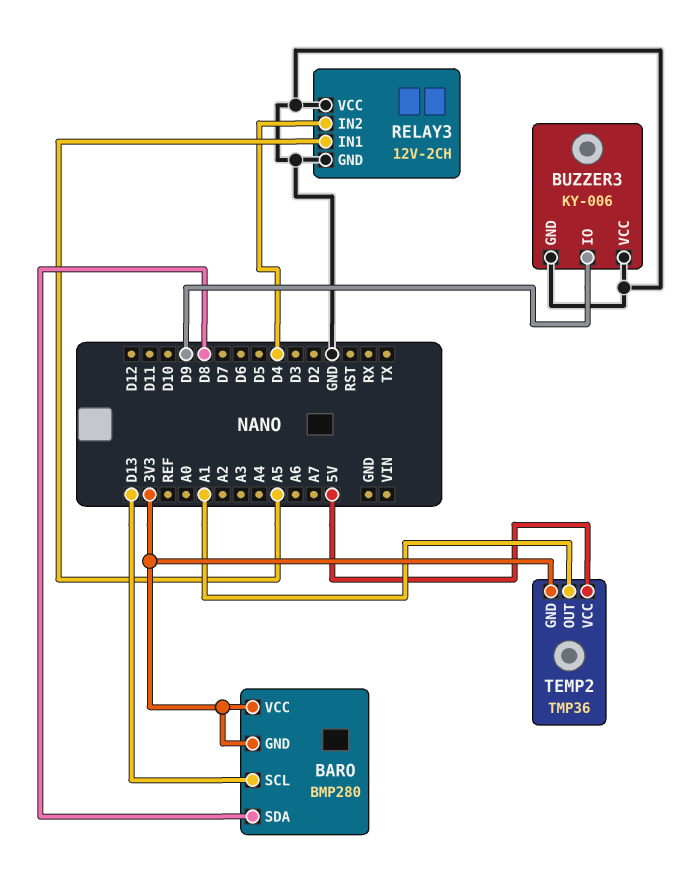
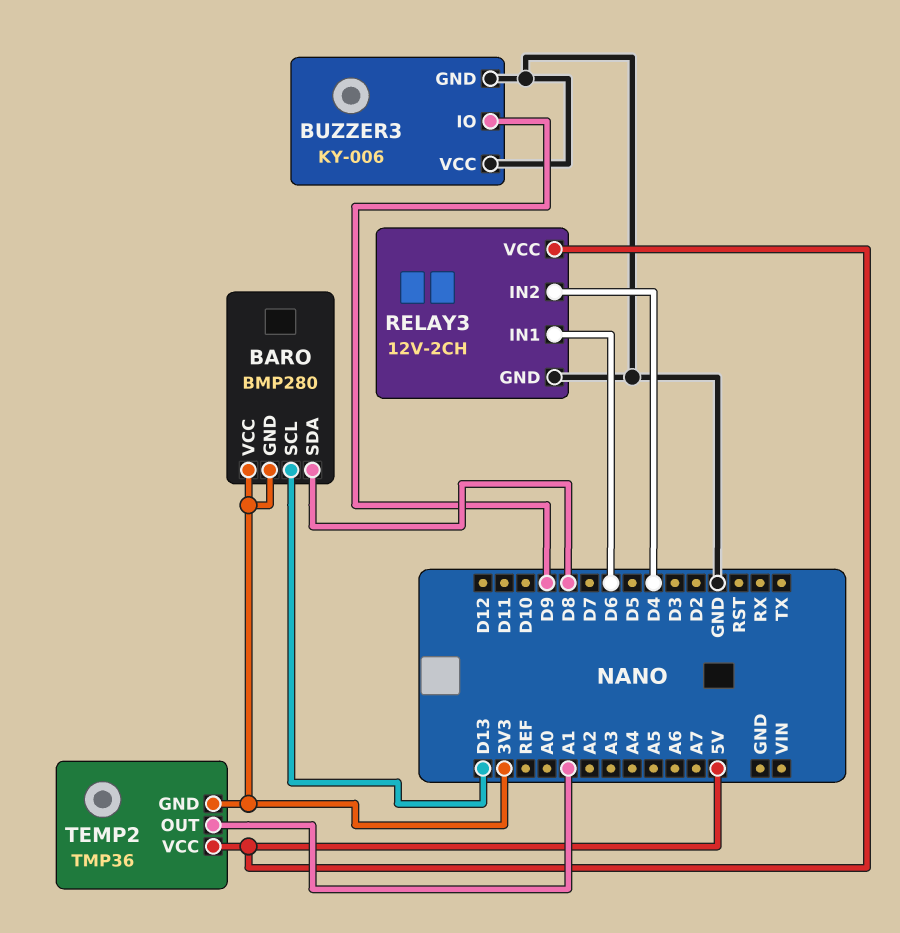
RELAY3 pin IN1: A5 -> D6
RELAY3 pin VCC: GND -> 5V

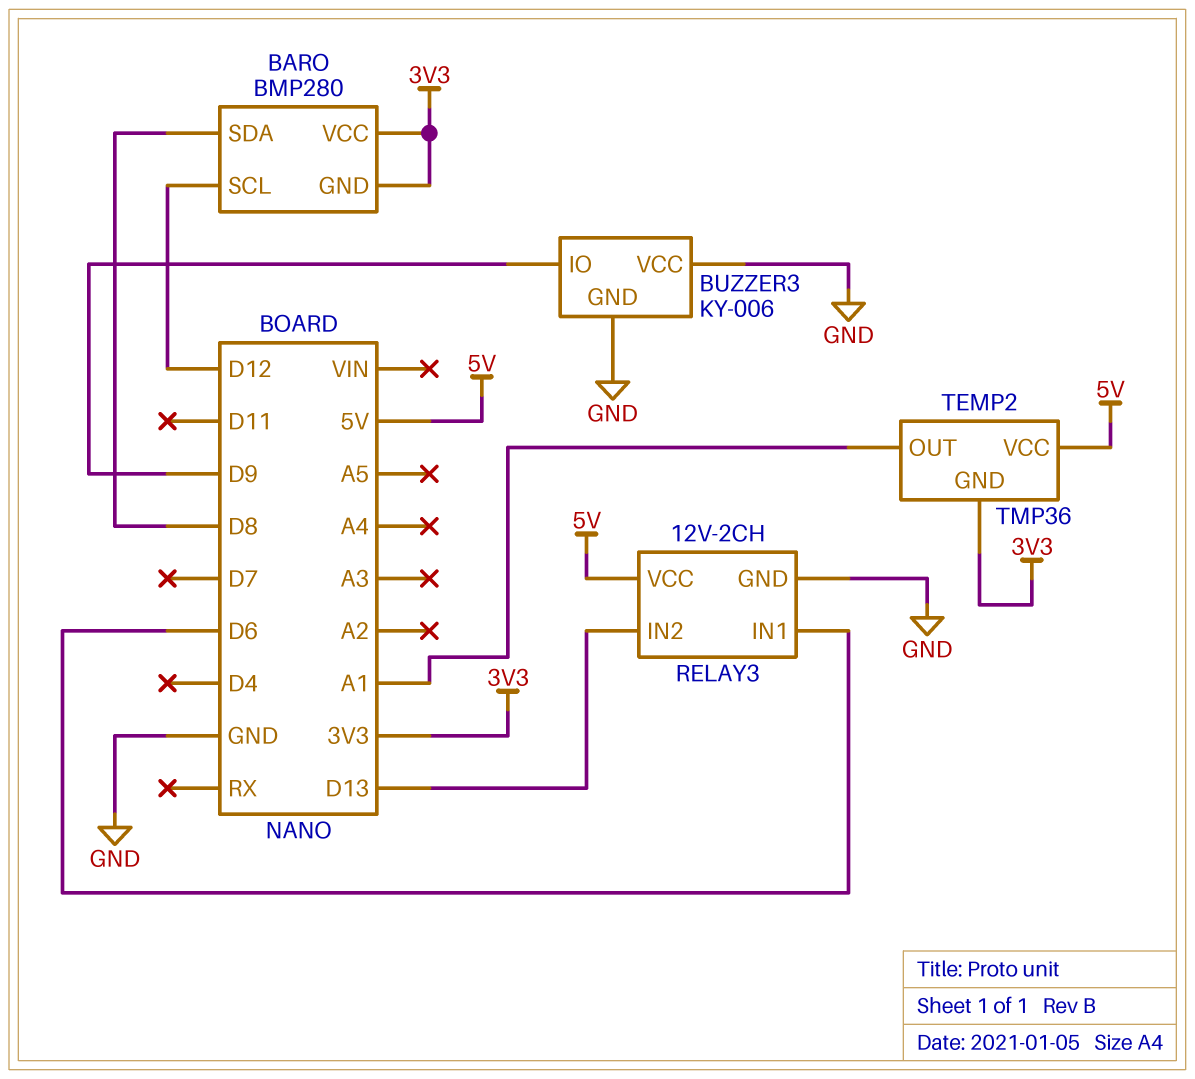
BARO pin SCL: D13 -> D12
RELAY3 pin IN2: D4 -> D13

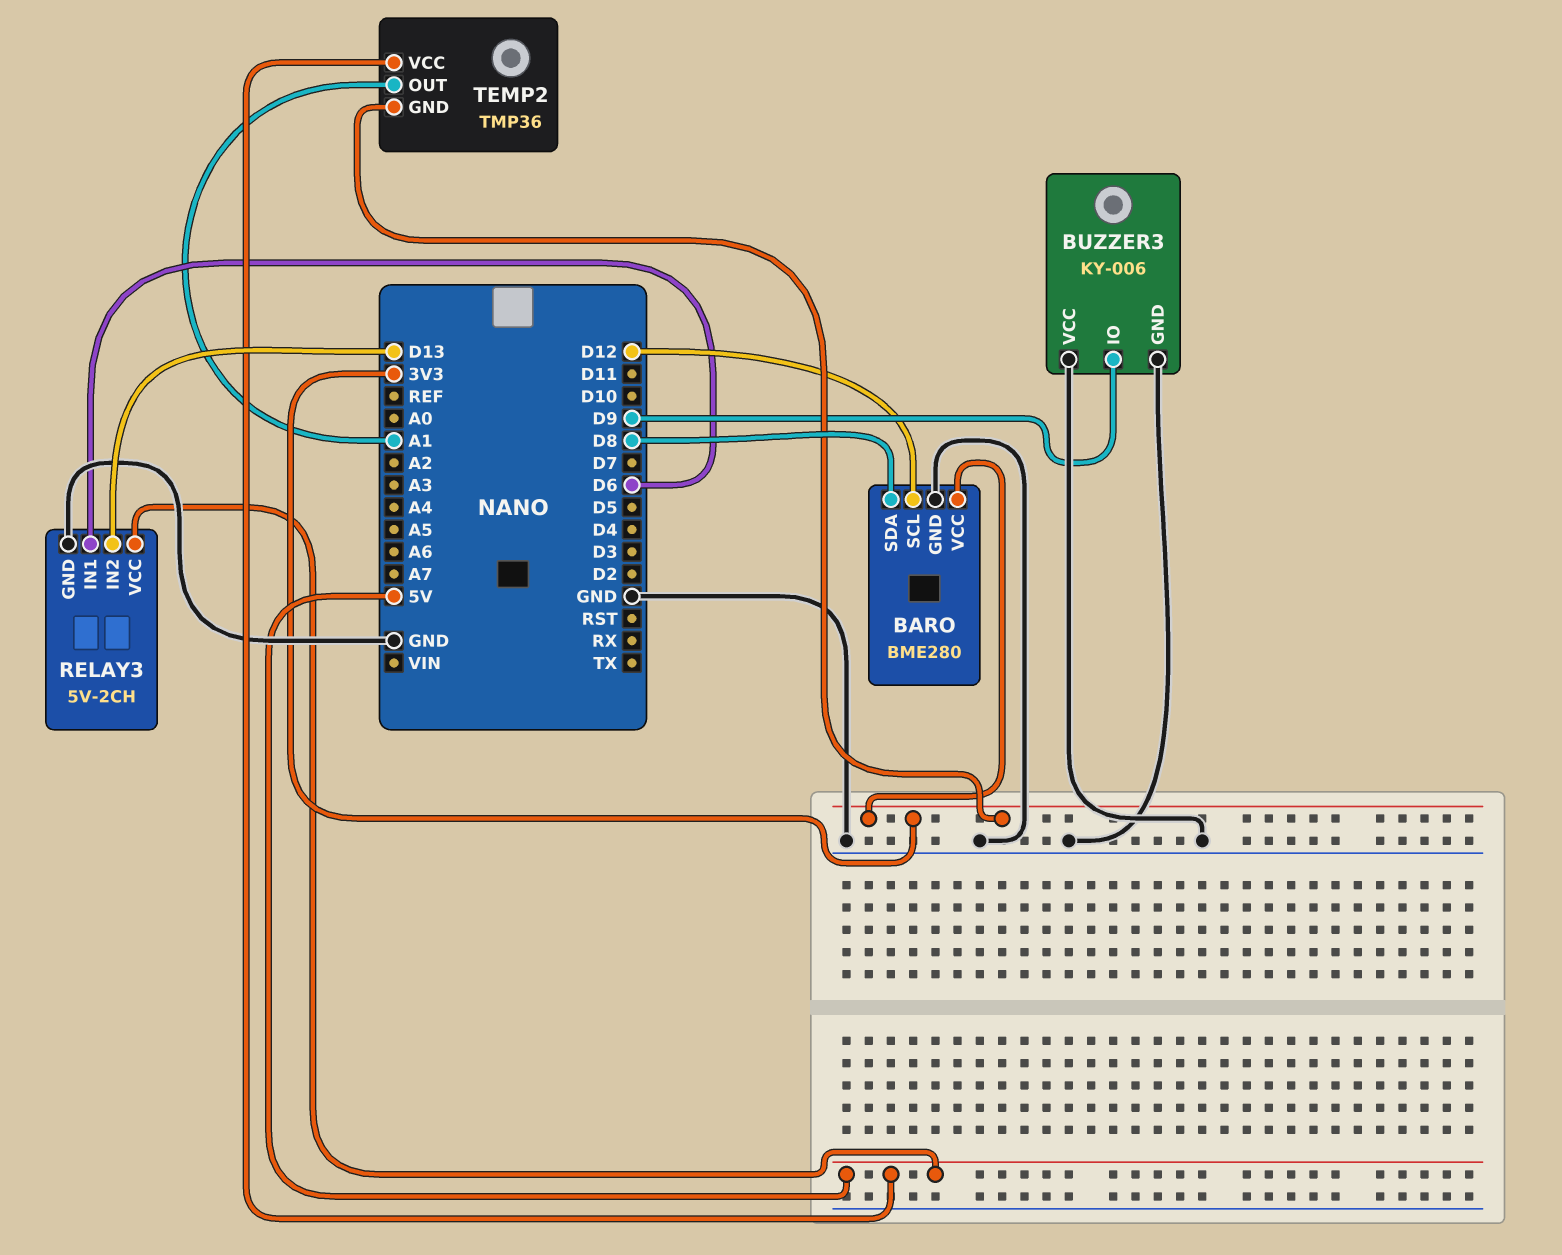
BARO: BMP280 -> BME280
BARO pin GND: 3V3 -> GND
RELAY3: 12V-2CH -> 5V-2CH

